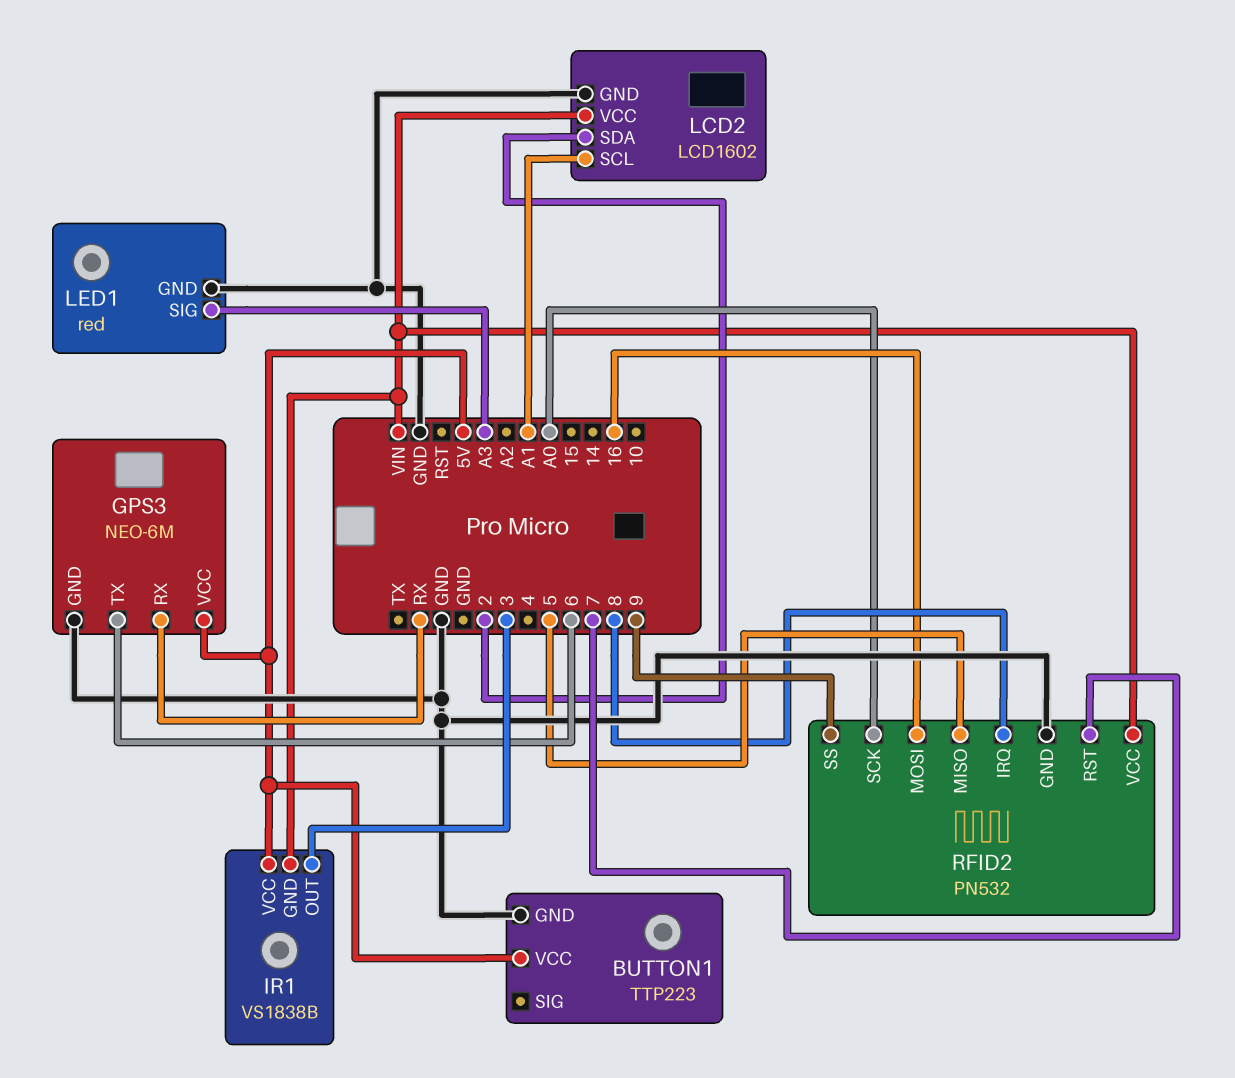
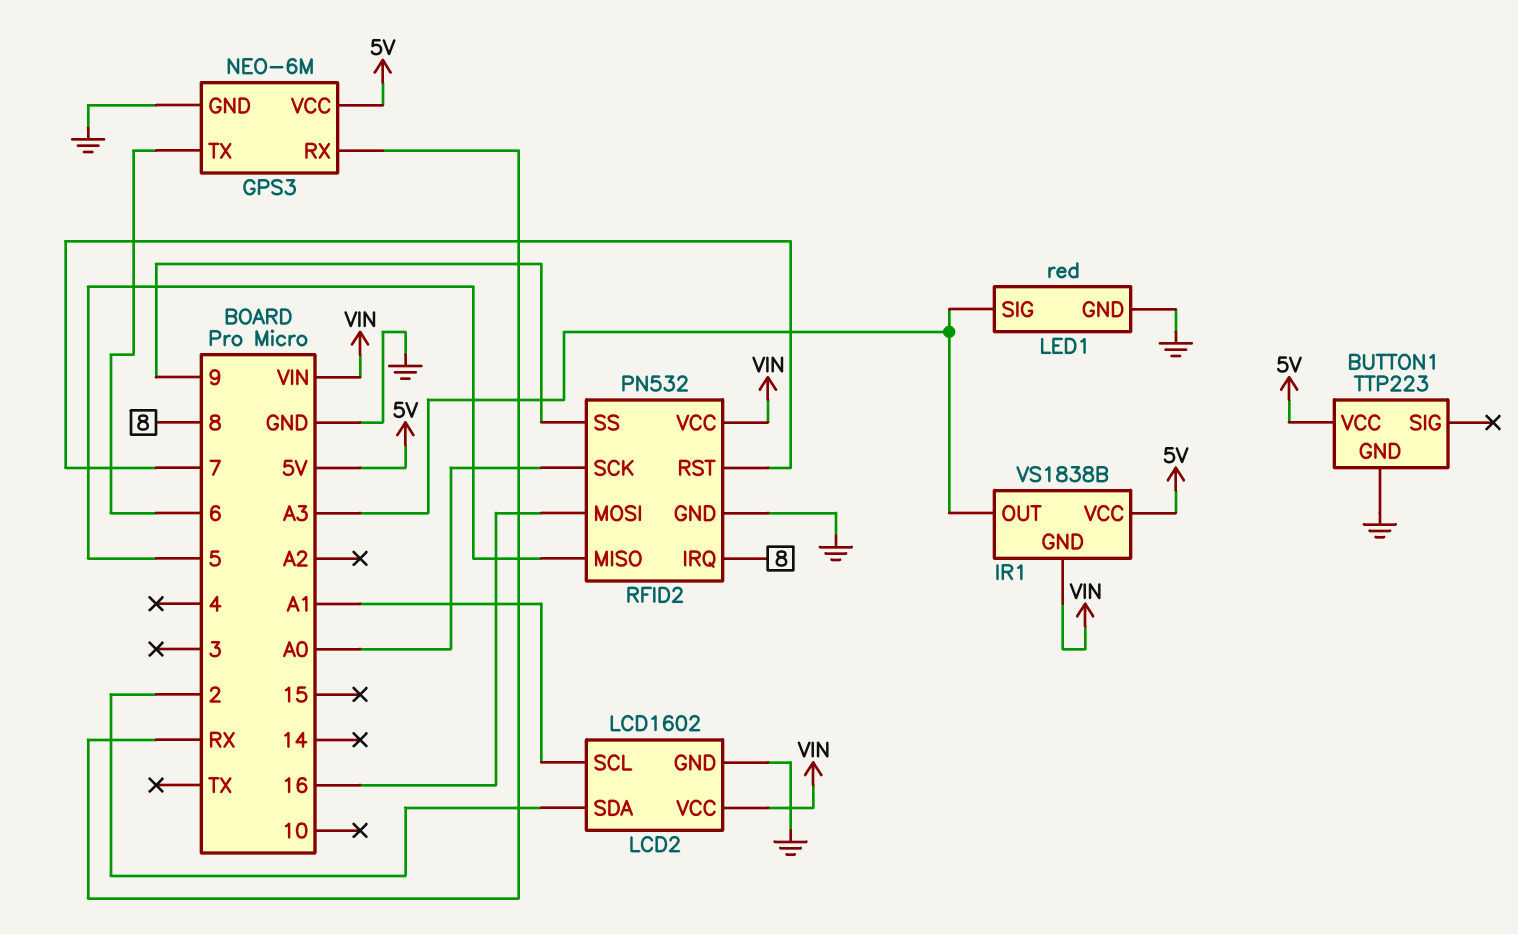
IR1 pin OUT: 3 -> A3

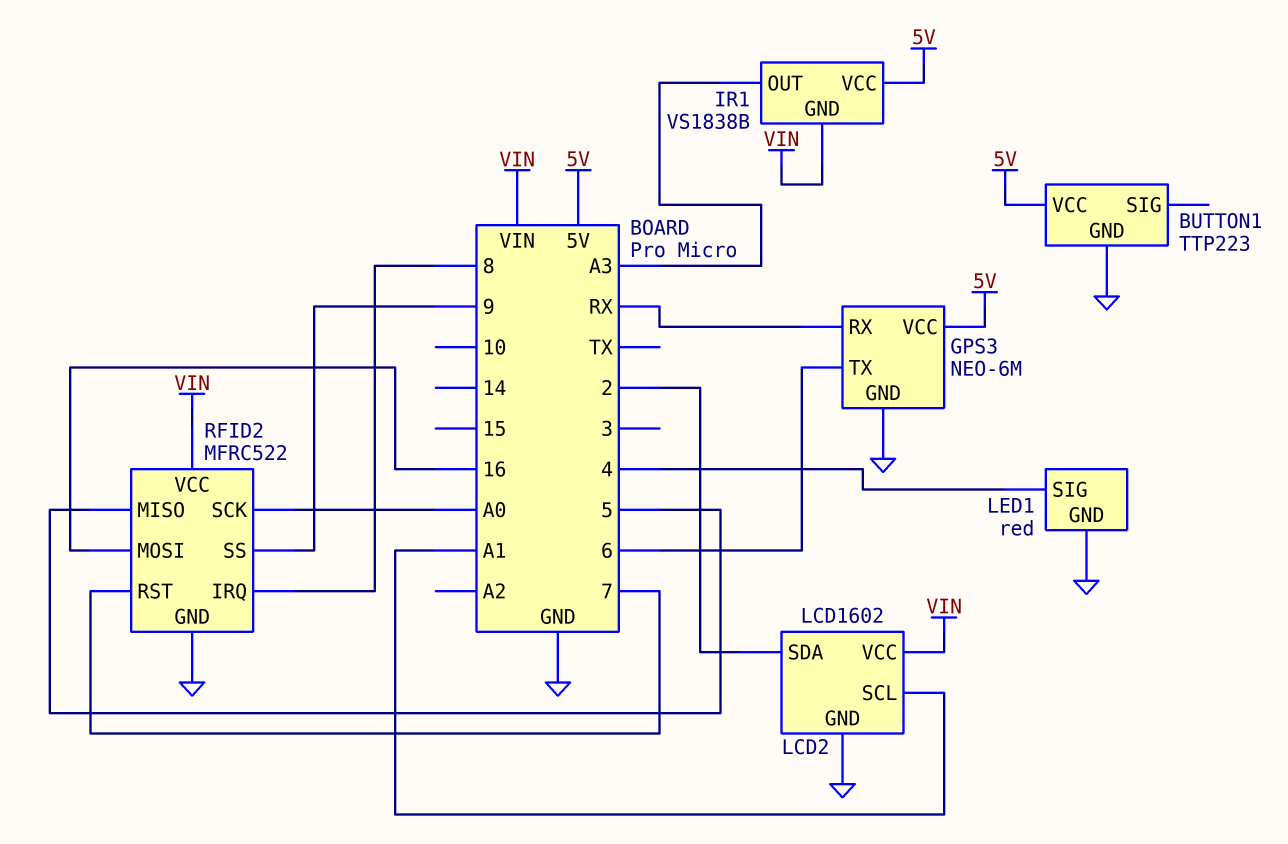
LED1 pin SIG: A3 -> 4
RFID2: PN532 -> MFRC522

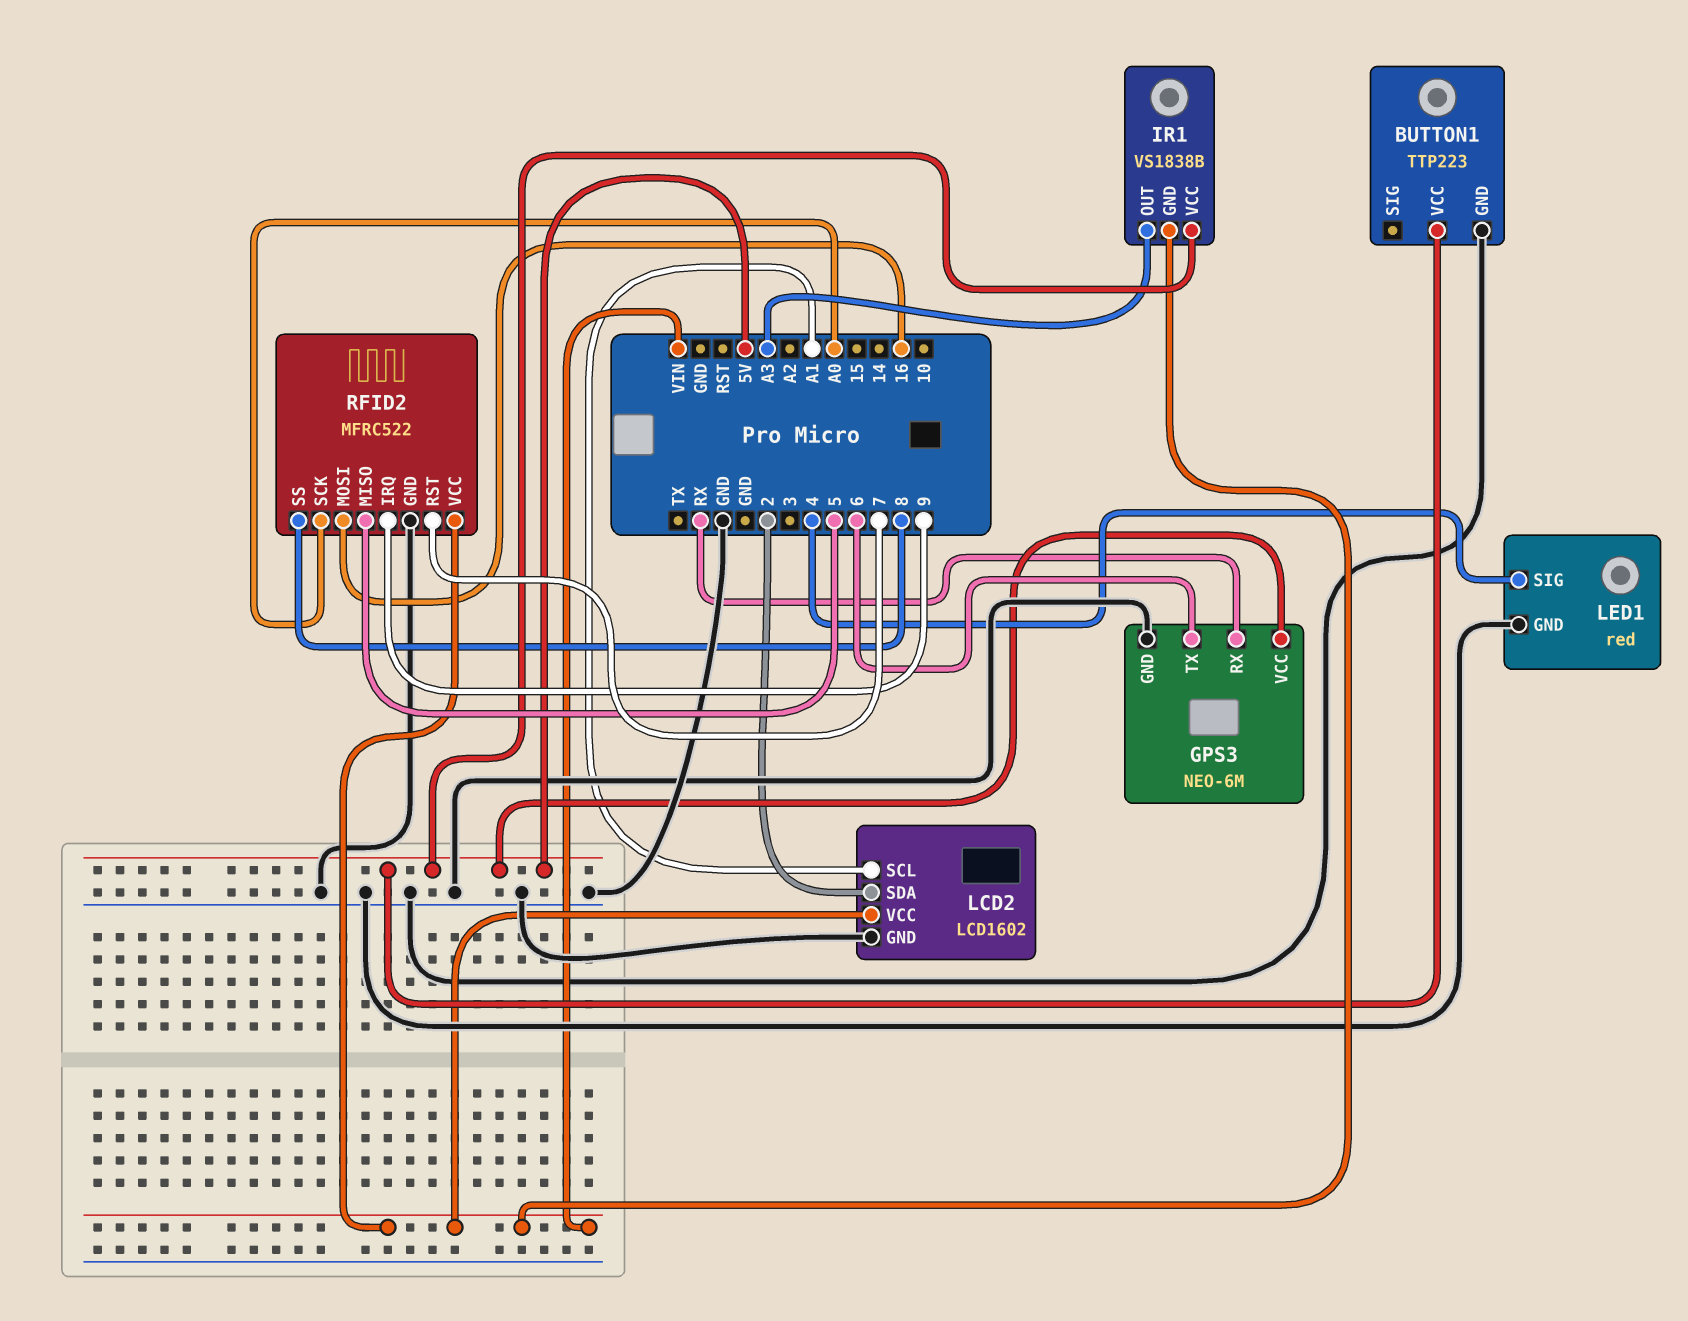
RFID2 pin IRQ: 8 -> 9
RFID2 pin SS: 9 -> 8

